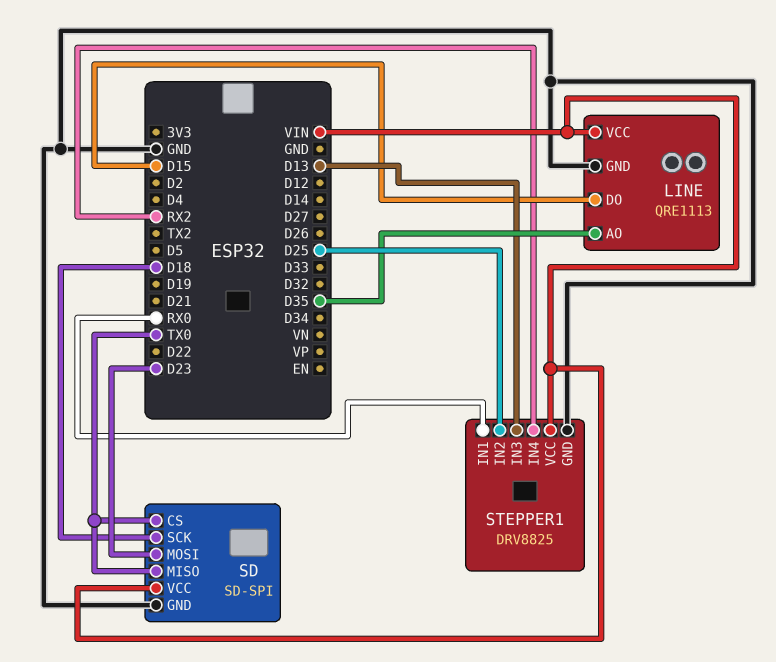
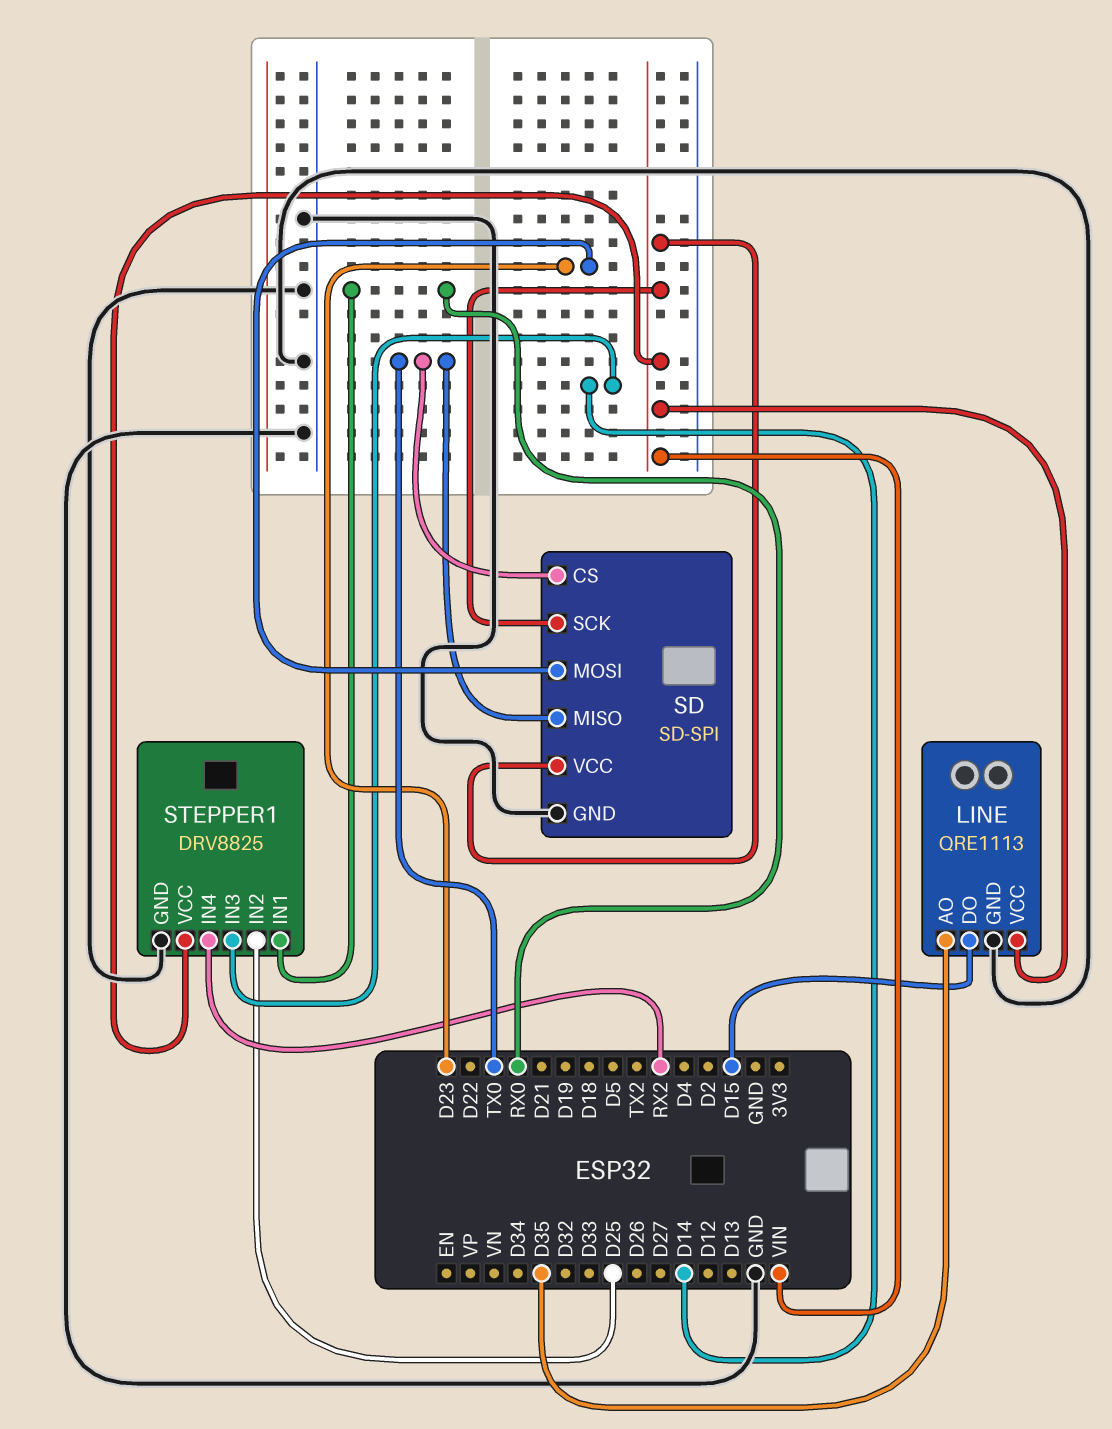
SD pin SCK: D18 -> VIN
STEPPER1 pin IN3: D13 -> D14

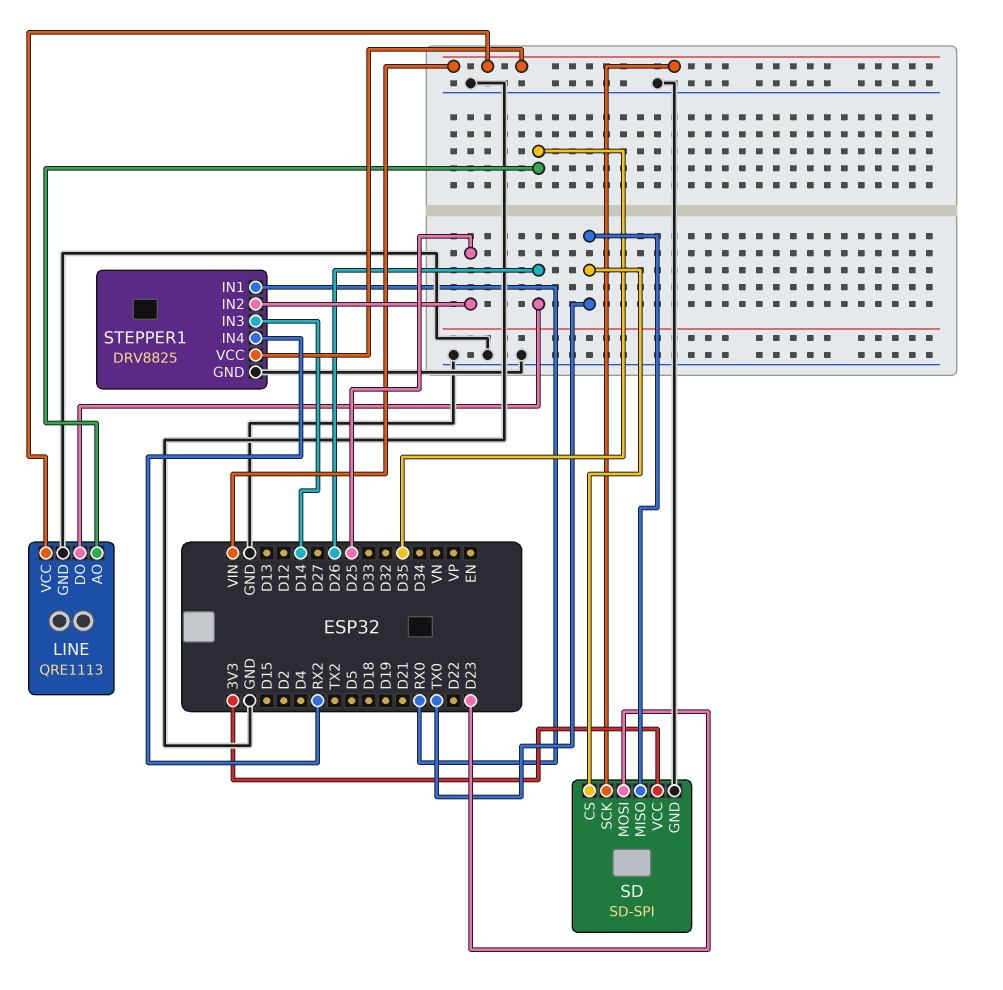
LINE pin DO: D15 -> D26
SD pin VCC: VIN -> 3V3

